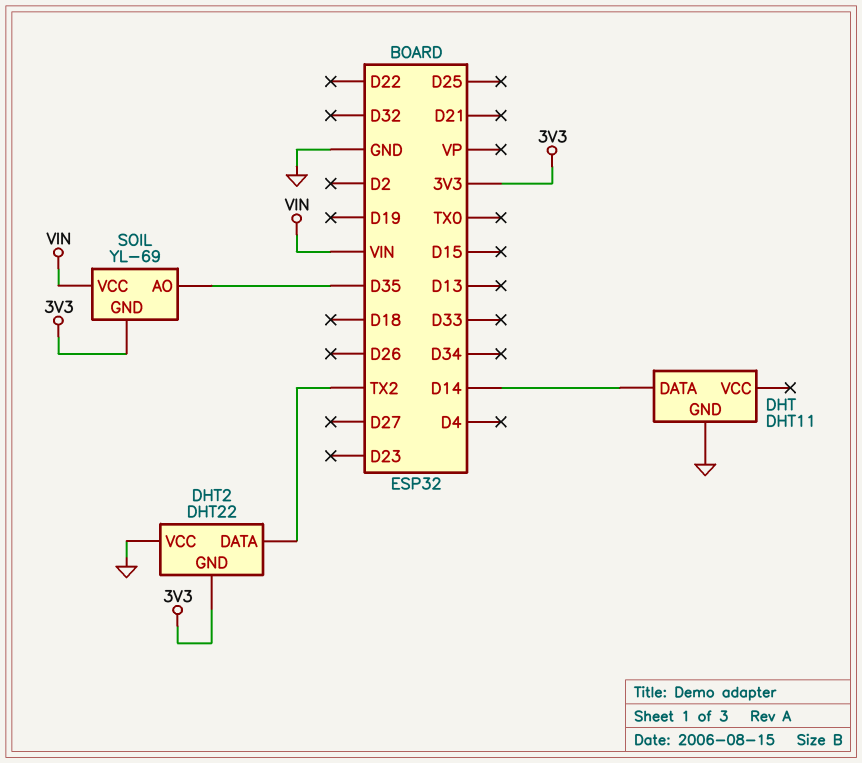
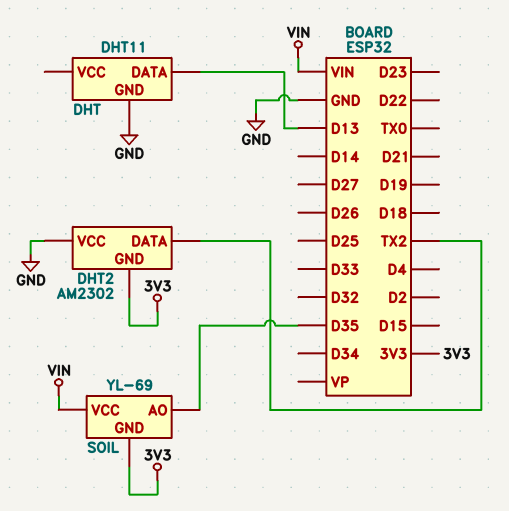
DHT pin DATA: D14 -> D13
DHT2: DHT22 -> AM2302

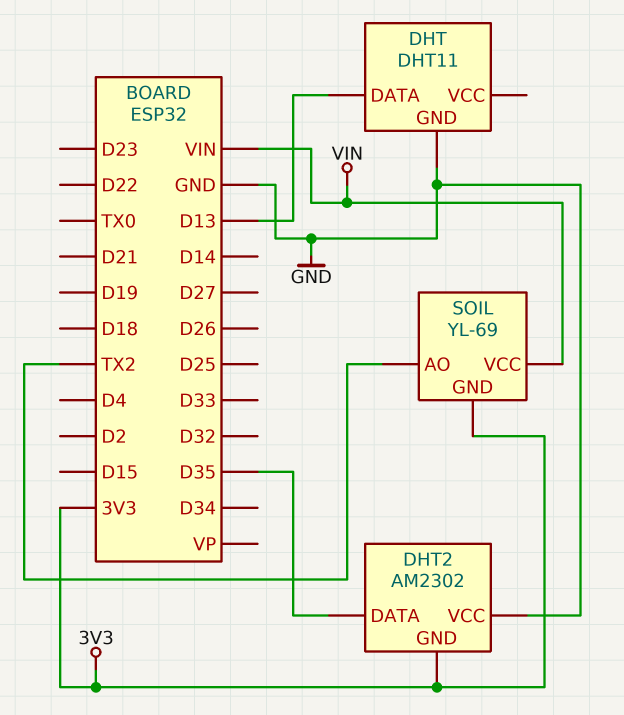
DHT2 pin DATA: TX2 -> D35
SOIL pin AO: D35 -> TX2

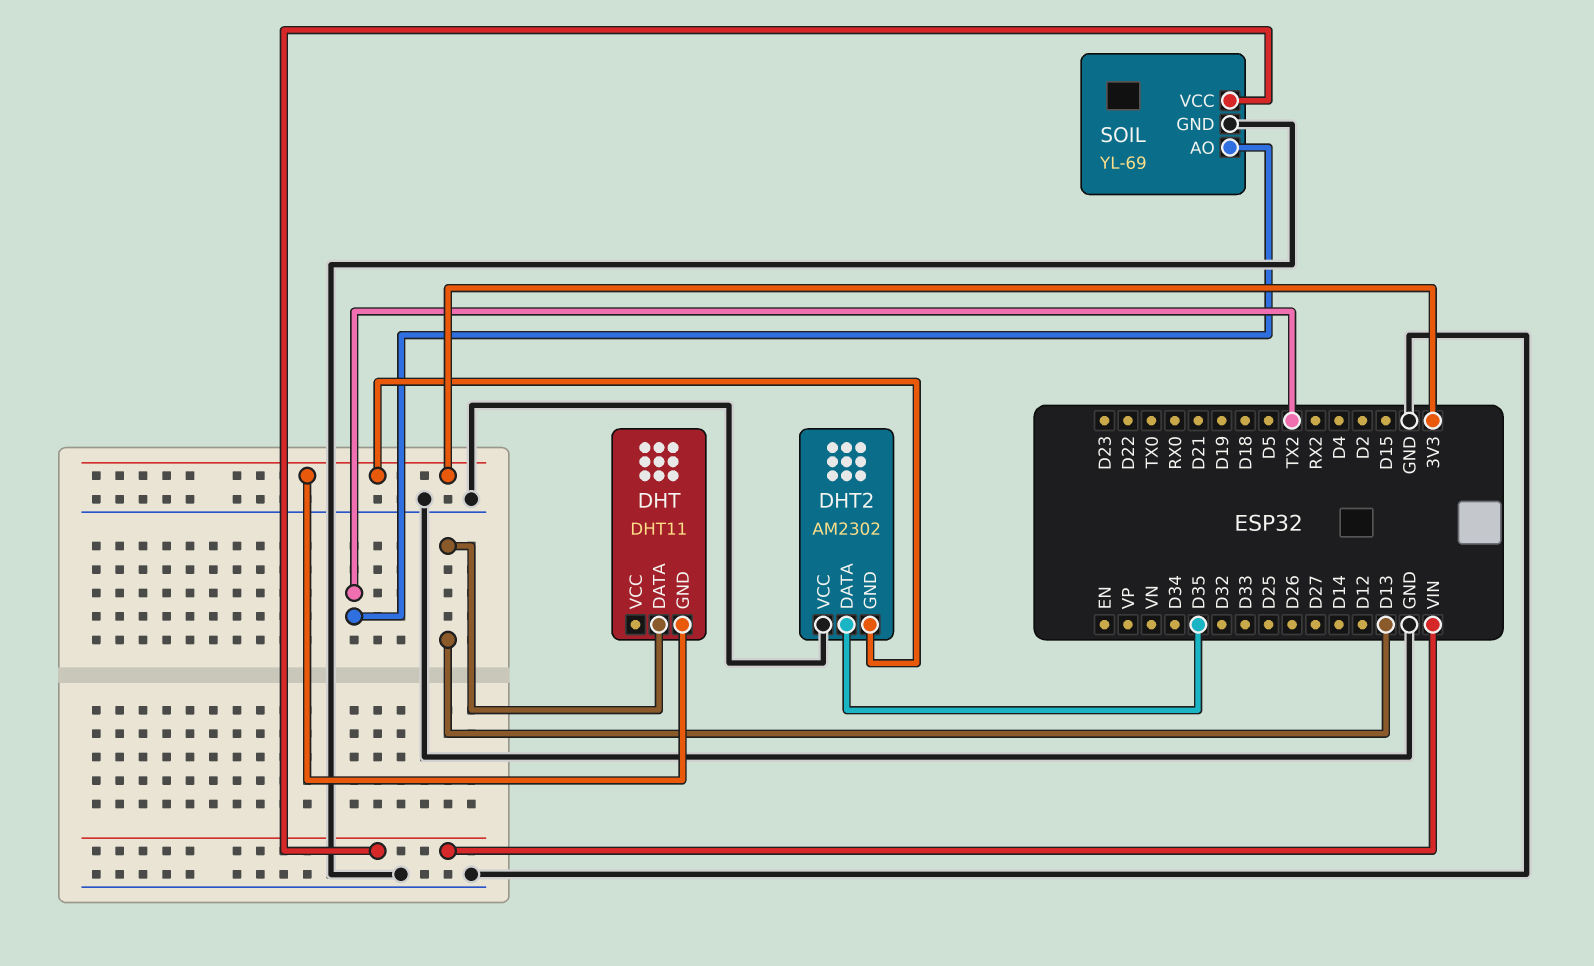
DHT pin GND: GND -> 3V3
SOIL pin GND: 3V3 -> GND

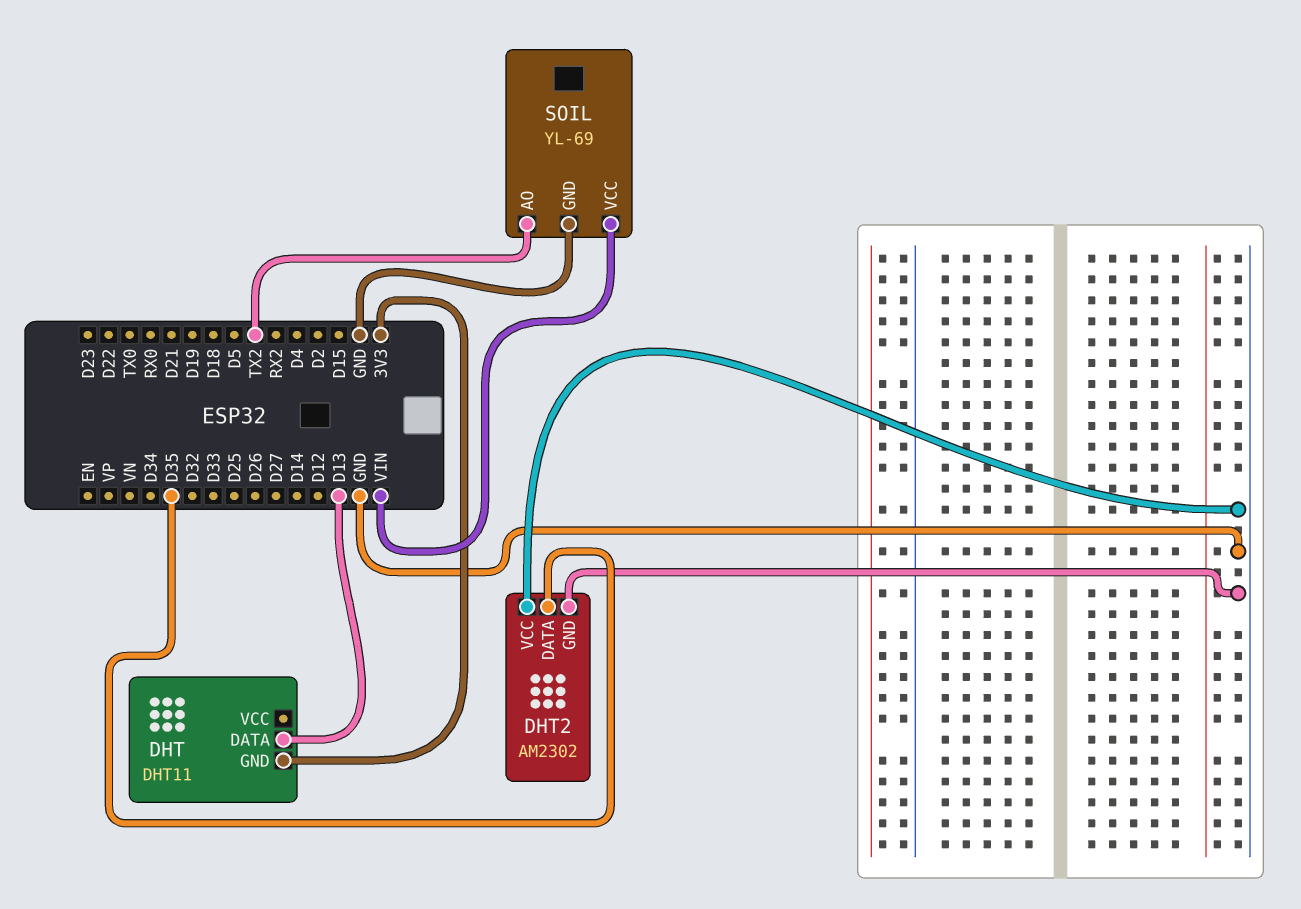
DHT2 pin GND: 3V3 -> GND

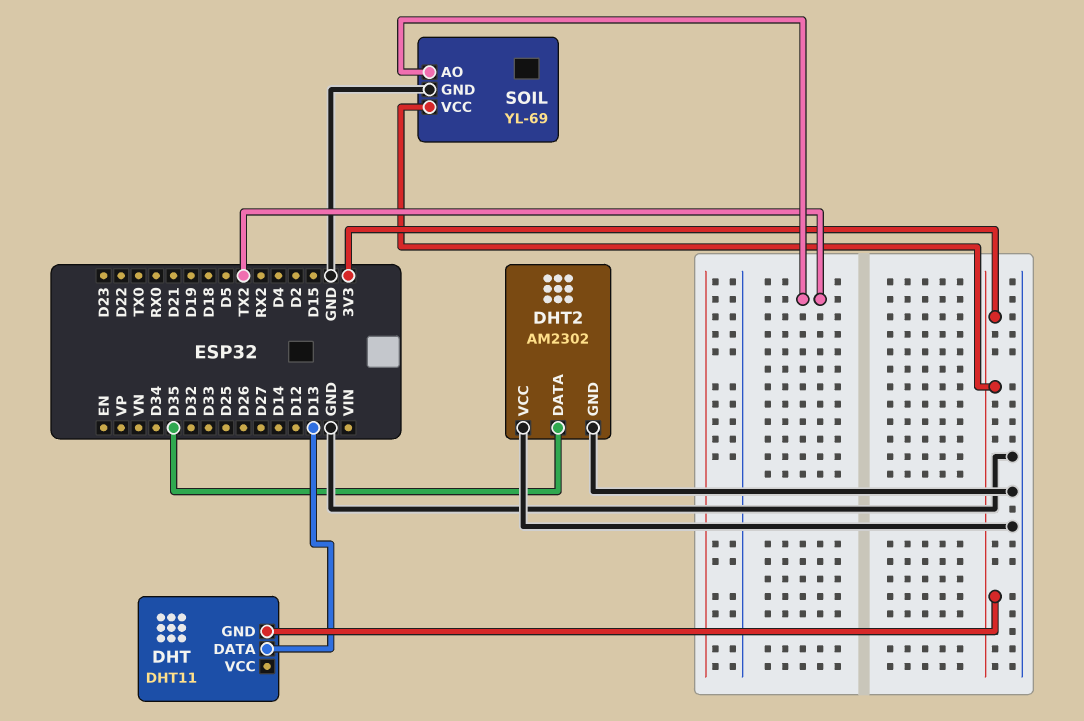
SOIL pin VCC: VIN -> 3V3

